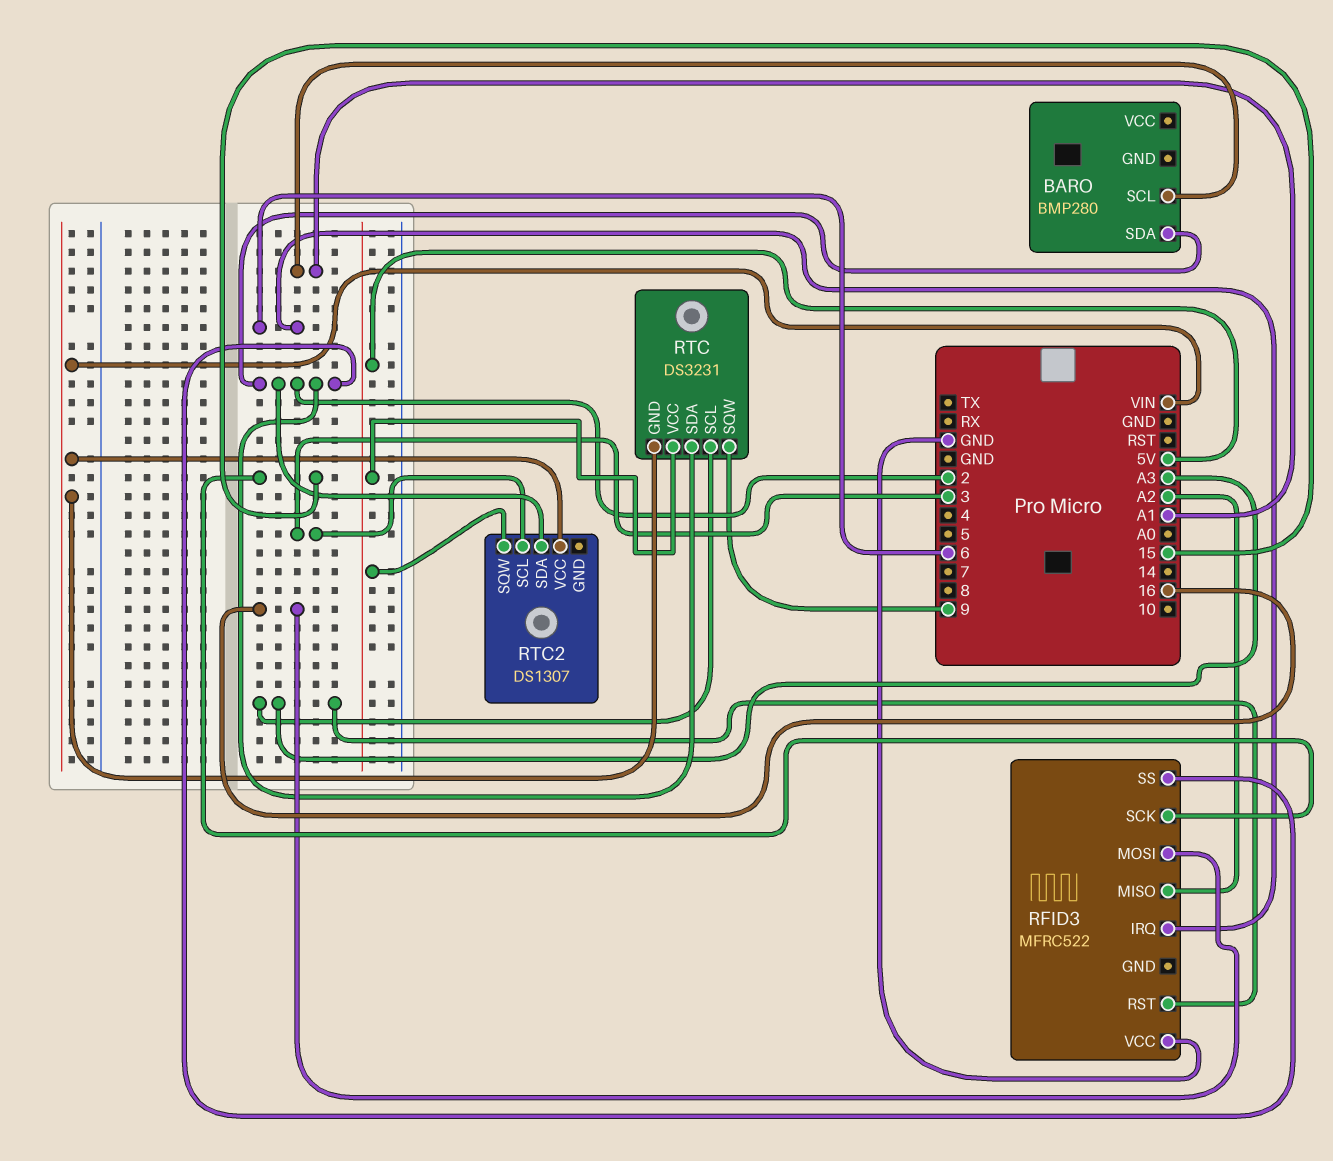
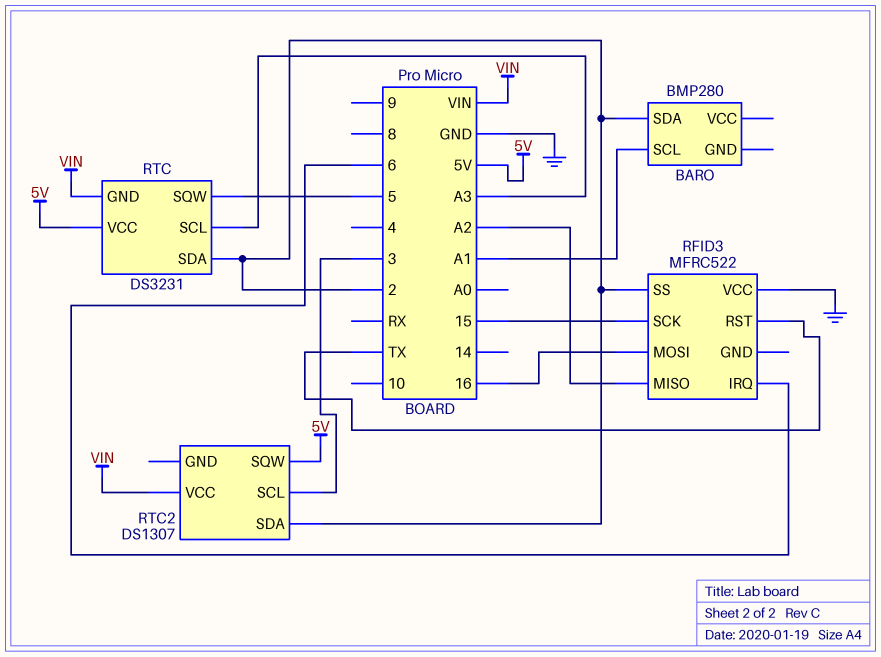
RFID3 pin RST: A3 -> TX
RTC pin SQW: 9 -> 5

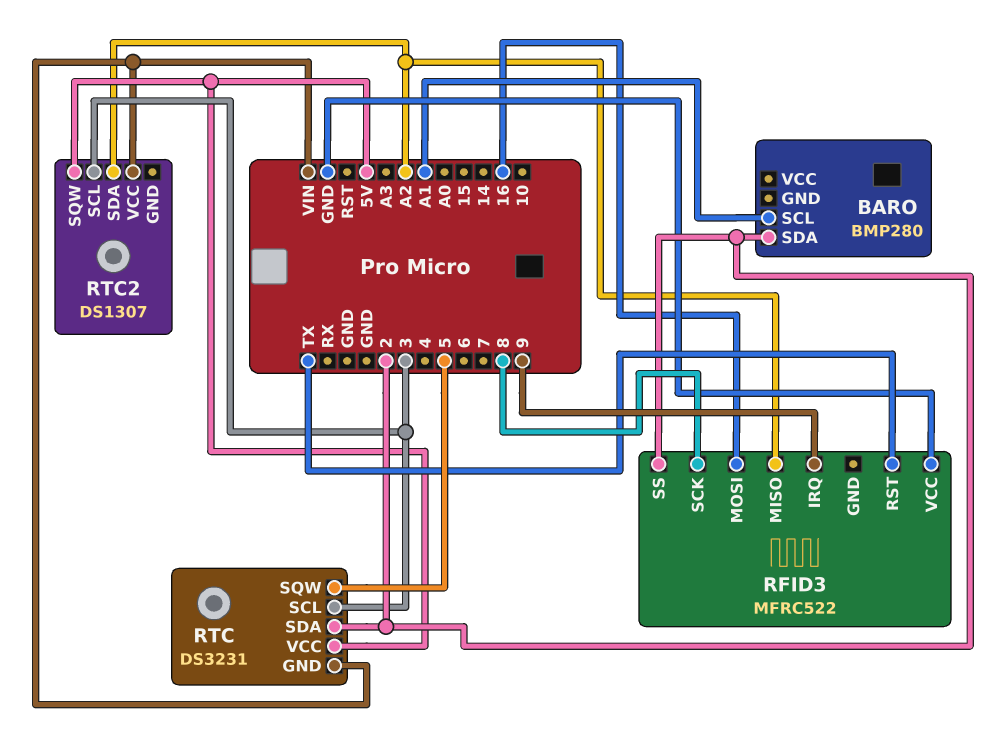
RFID3 pin IRQ: 6 -> 9
RFID3 pin SCK: 15 -> 8
RTC pin SCL: A3 -> 3
RTC2 pin SDA: 2 -> A2

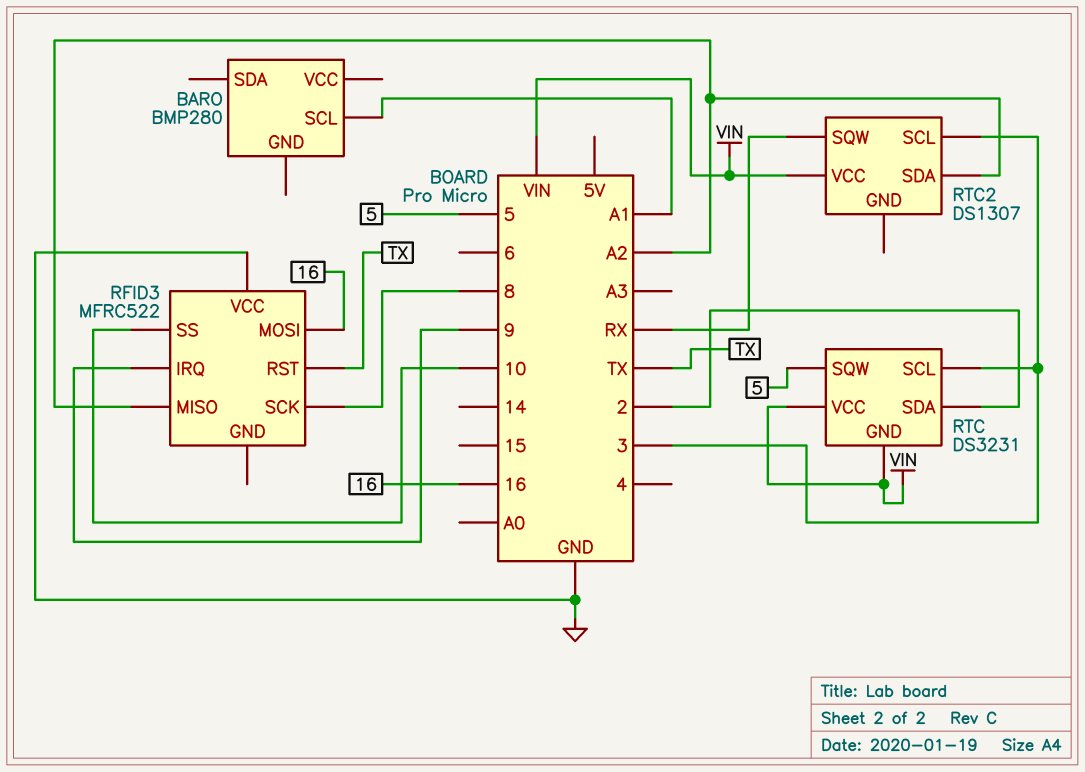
BARO pin SDA: 2 -> none
RFID3 pin SS: 2 -> 10
RTC pin VCC: 5V -> VIN
RTC2 pin SQW: 5V -> RX

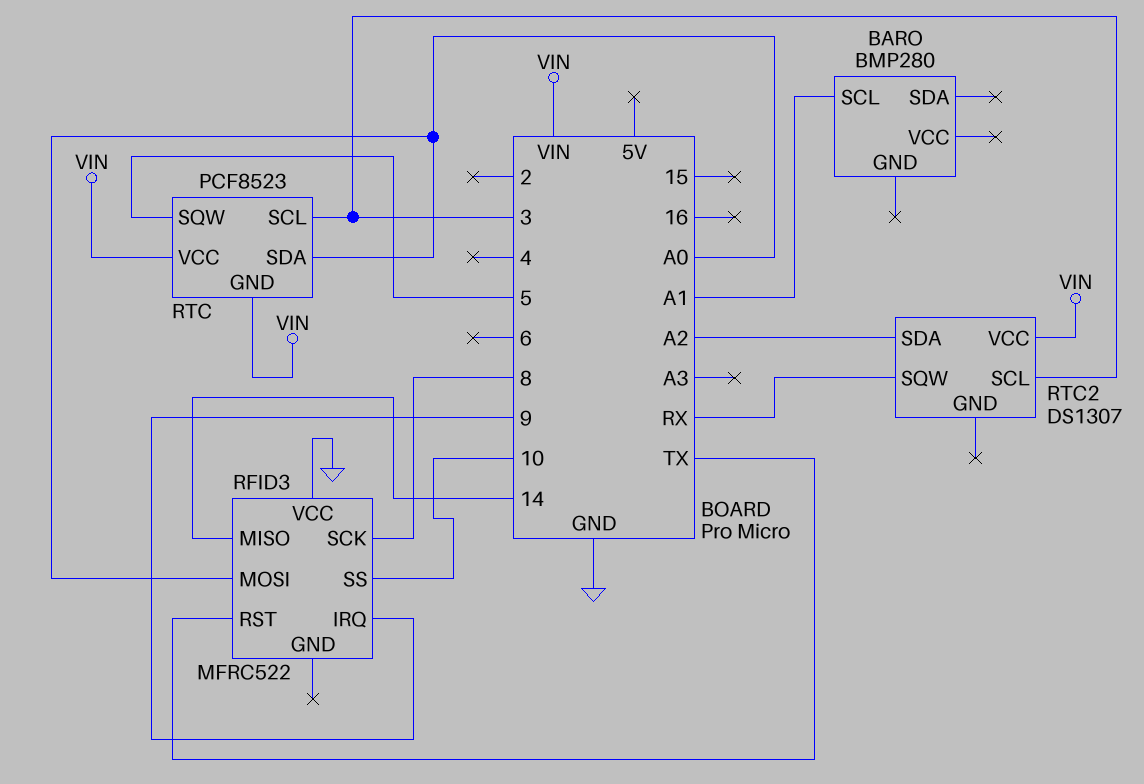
RFID3 pin MISO: A2 -> 14
RFID3 pin MOSI: 16 -> A0
RTC: DS3231 -> PCF8523
RTC pin SDA: 2 -> A0

